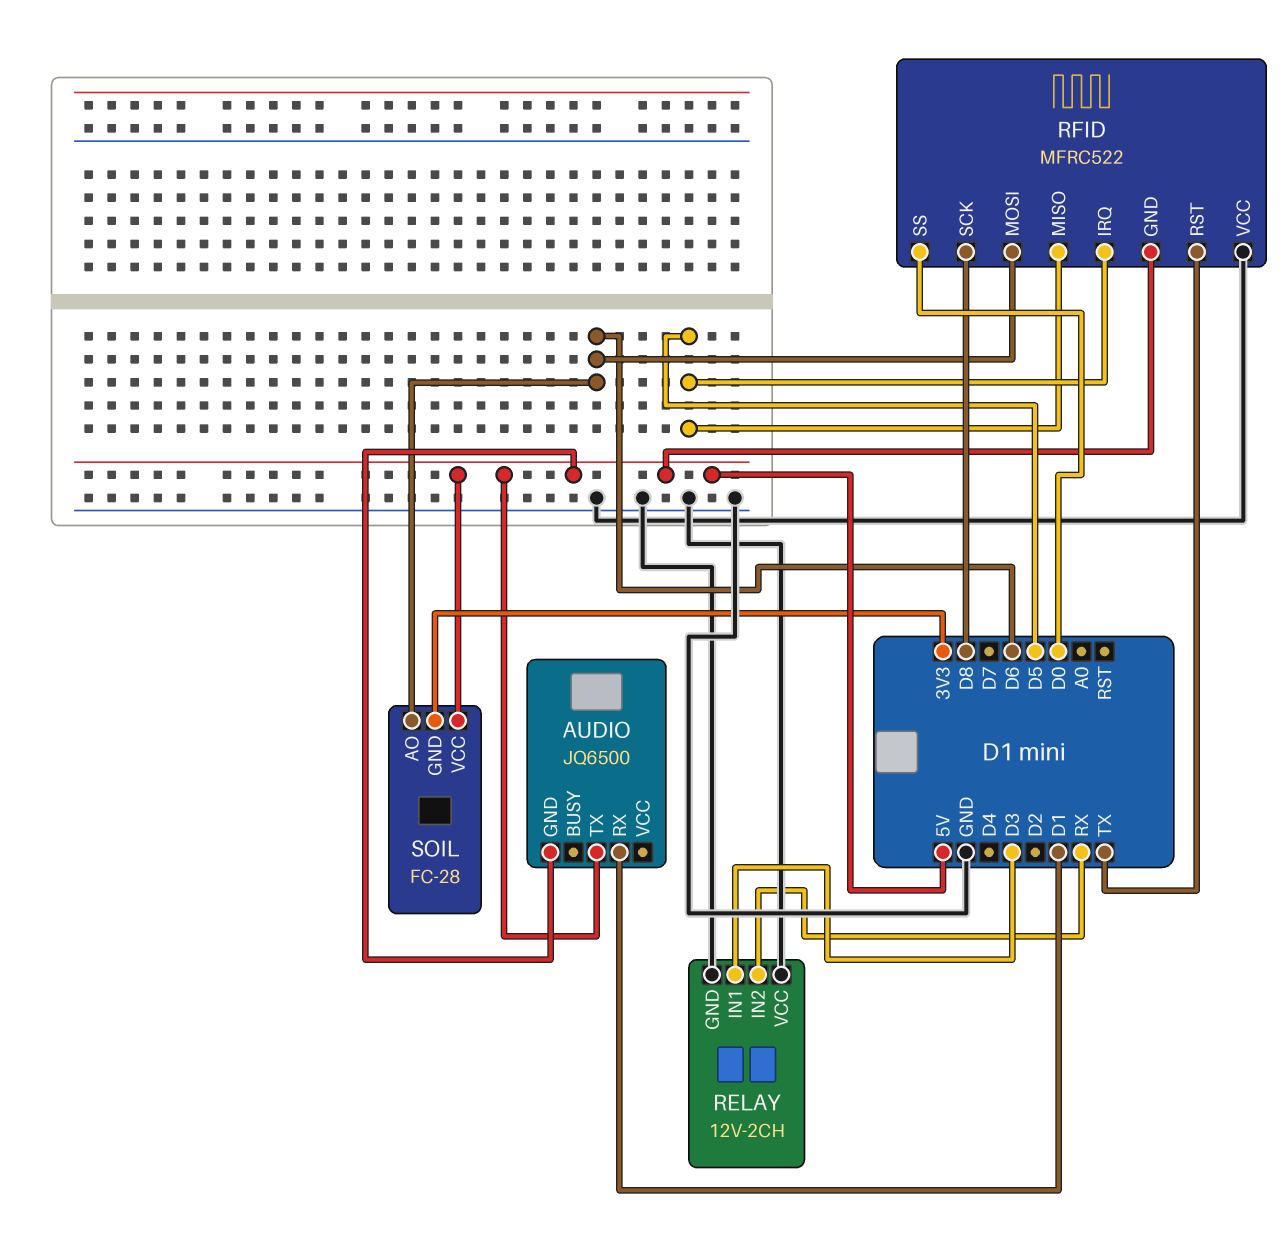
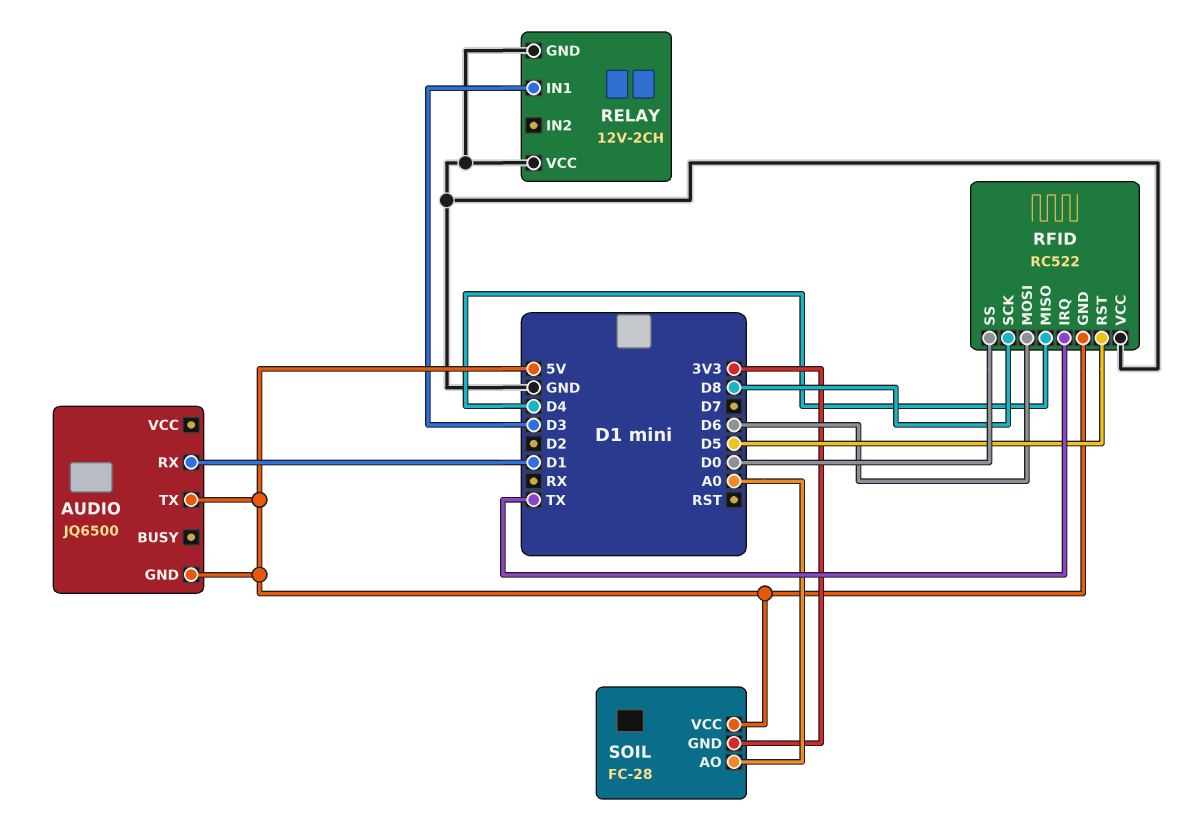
RELAY pin IN2: RX -> none
RFID: MFRC522 -> RC522
RFID pin IRQ: D5 -> TX
RFID pin MISO: D5 -> D4
RFID pin RST: TX -> D5
SOIL pin AO: D6 -> A0

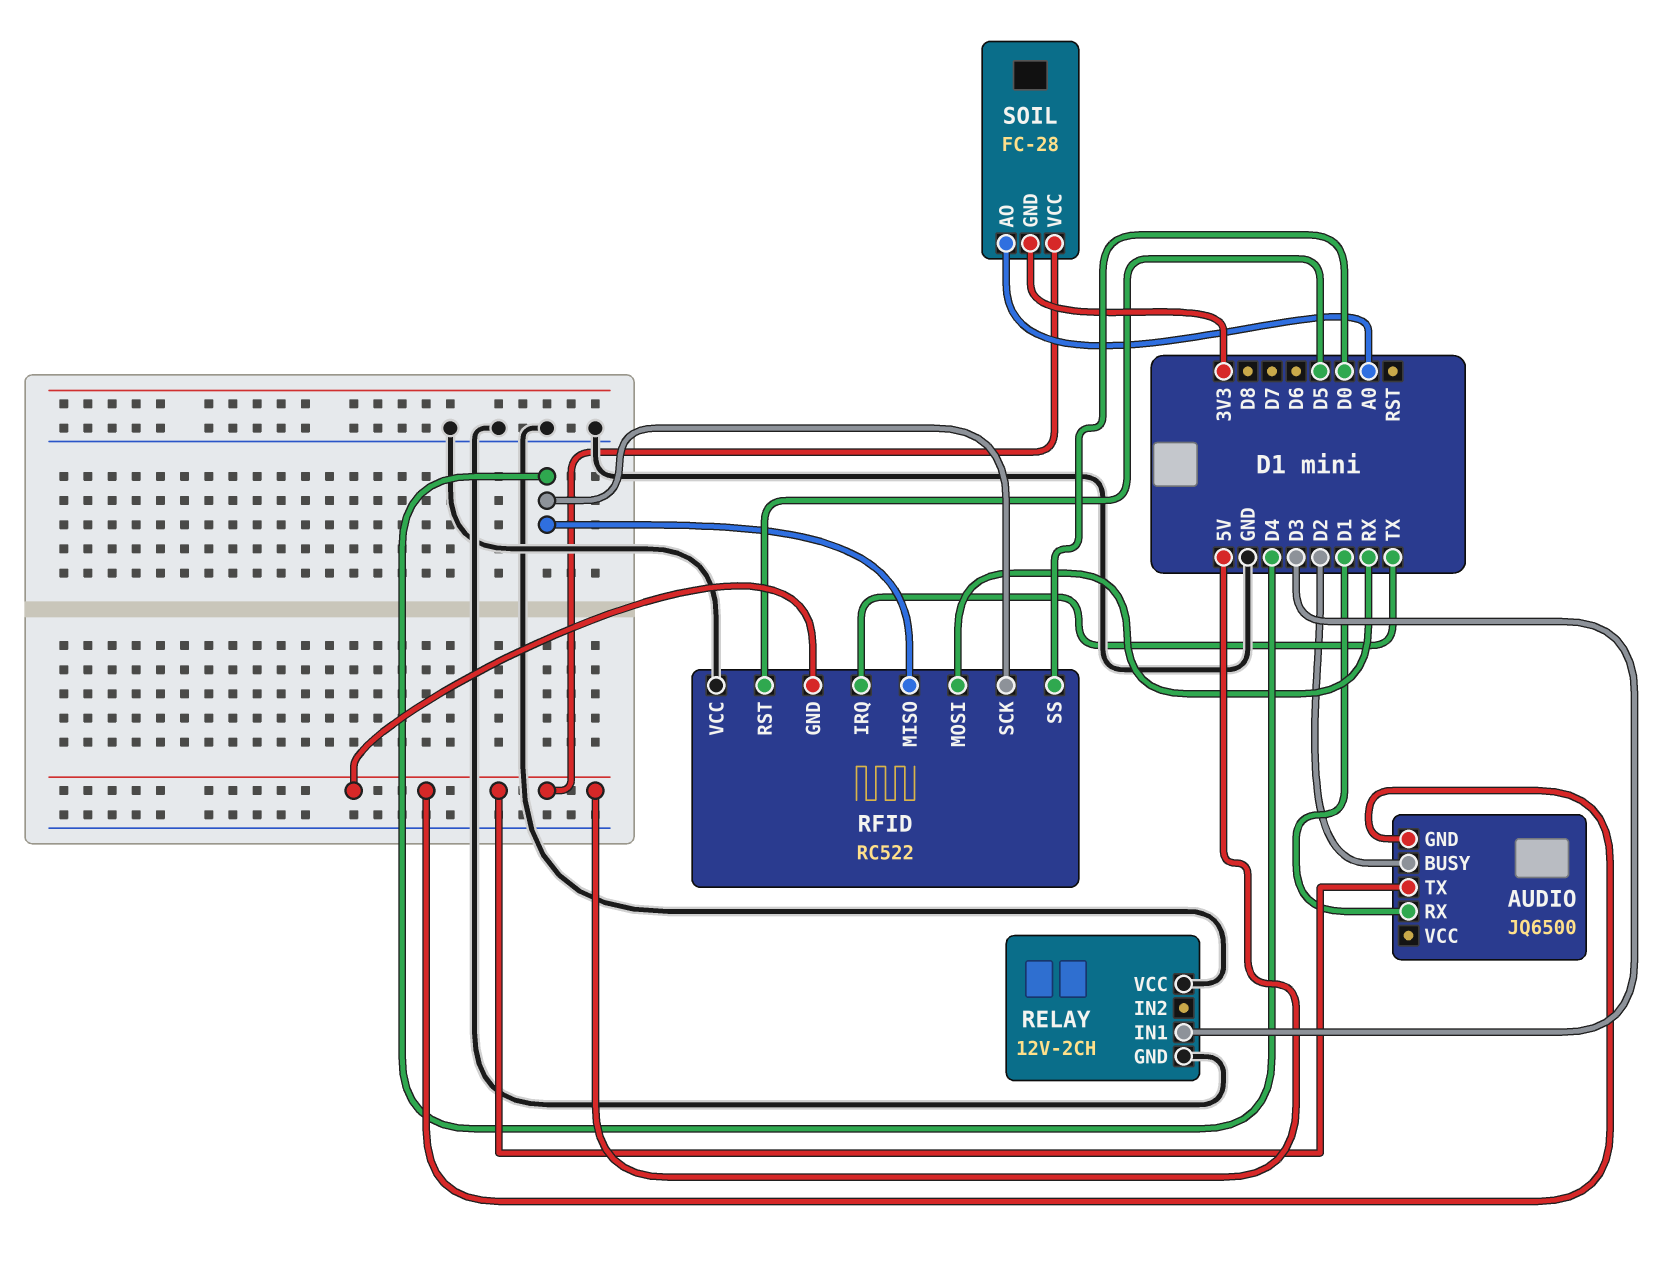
AUDIO pin BUSY: none -> D2
RFID pin MOSI: D6 -> RX
RFID pin SCK: D8 -> D4

